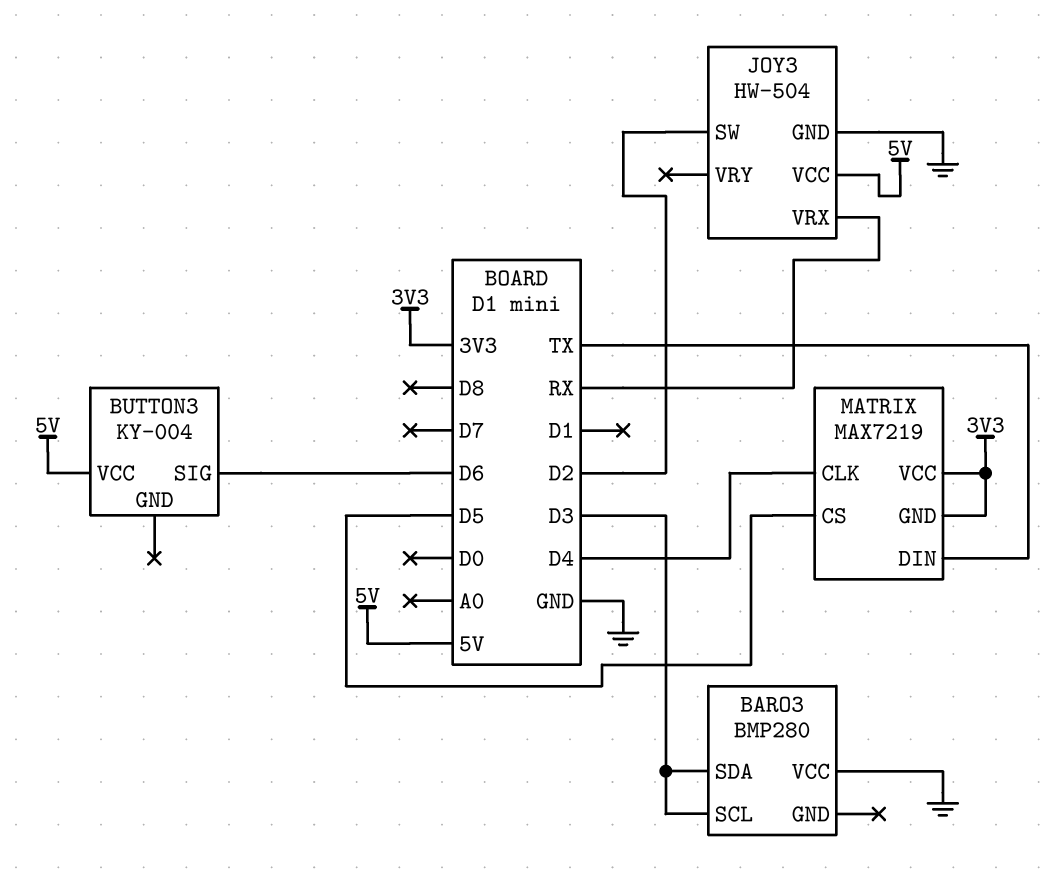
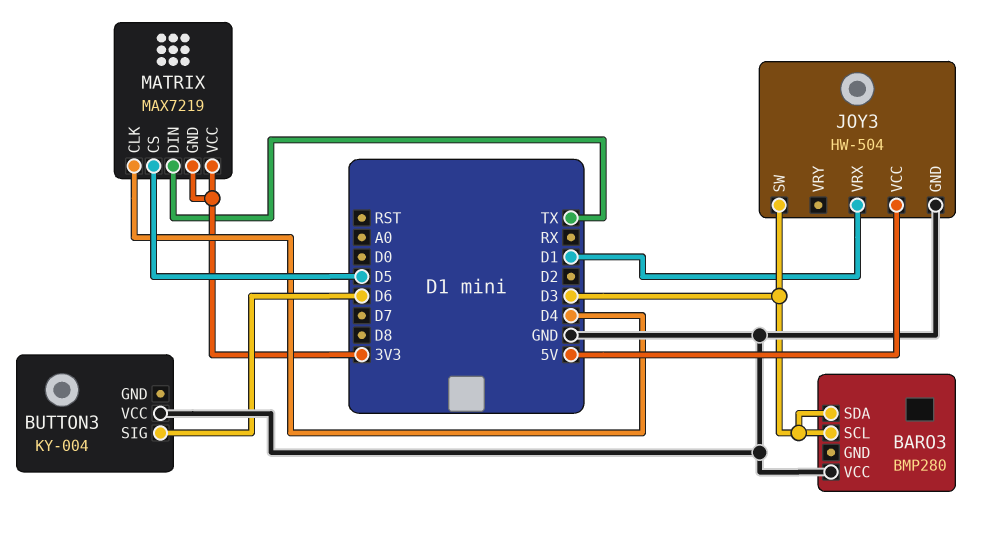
BUTTON3 pin VCC: 5V -> GND
JOY3 pin SW: D2 -> D3
JOY3 pin VRX: RX -> D1

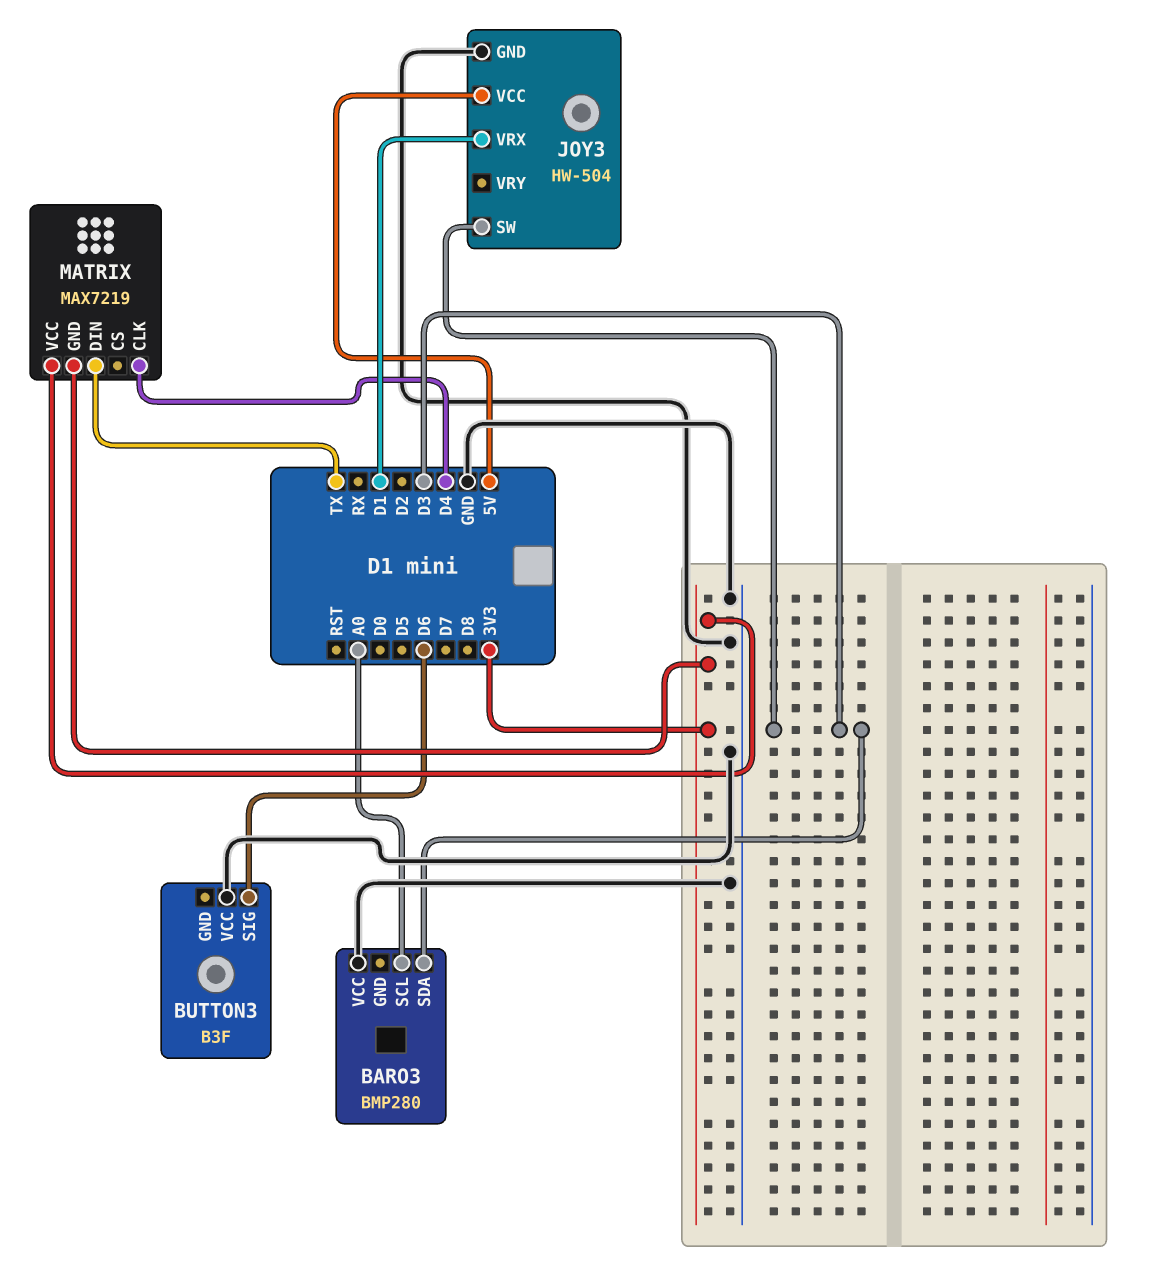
BARO3 pin SCL: D3 -> A0
BUTTON3: KY-004 -> B3F
MATRIX pin CS: D5 -> none

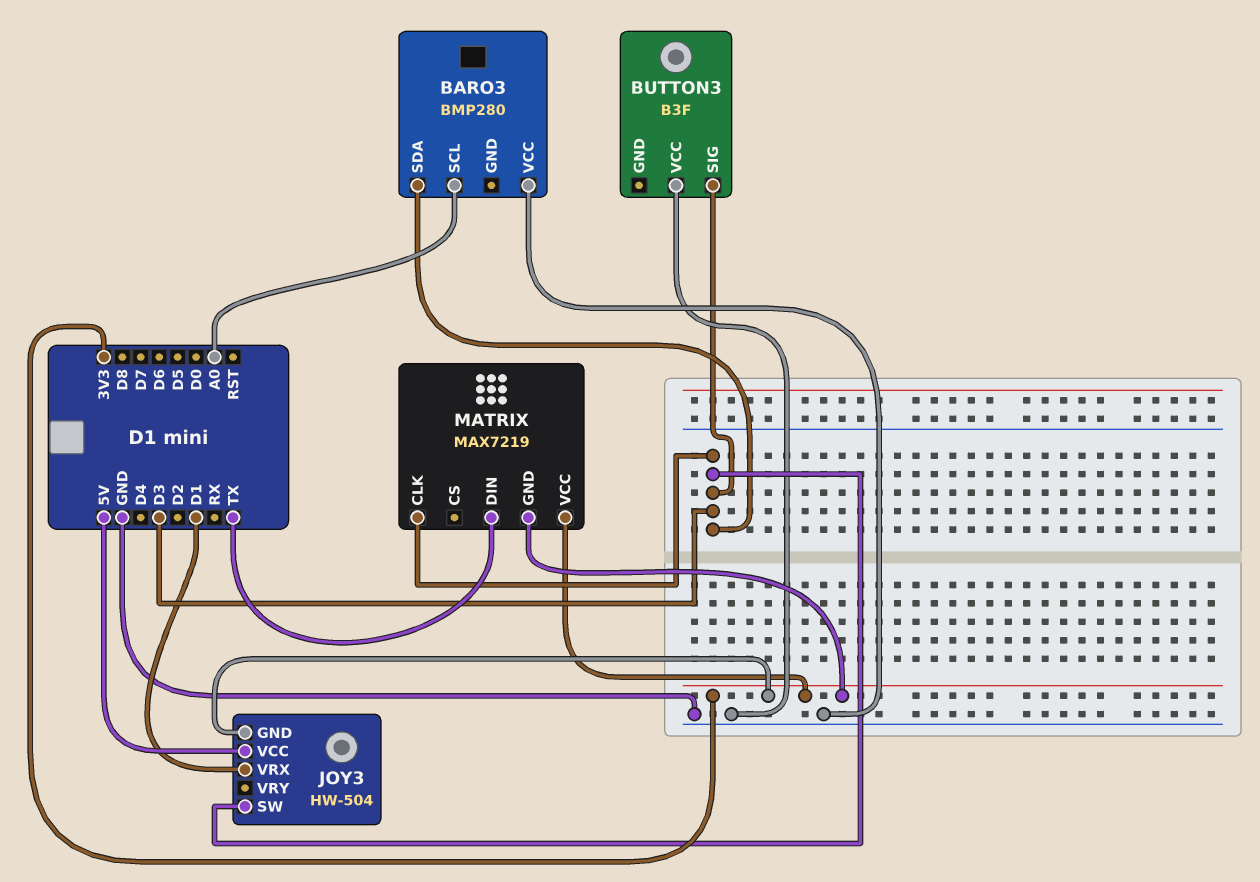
BUTTON3 pin SIG: D6 -> D3
JOY3 pin GND: GND -> 3V3
MATRIX pin CLK: D4 -> D3

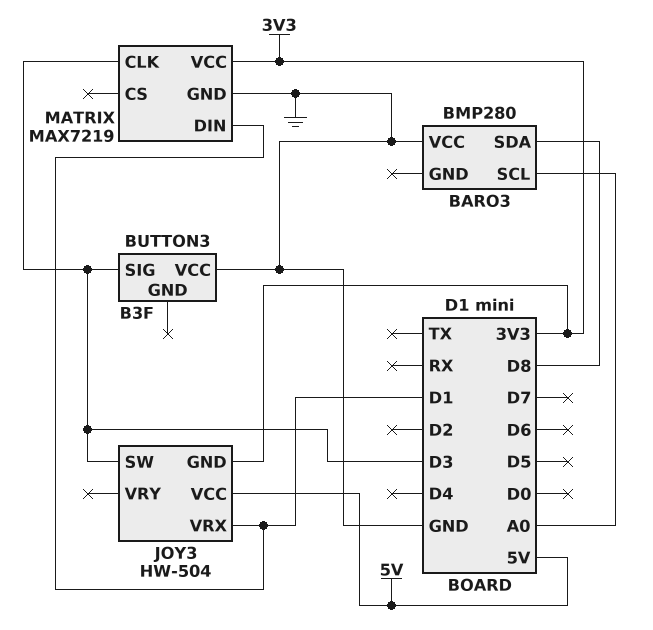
BARO3 pin SDA: D3 -> D8
MATRIX pin DIN: TX -> D1
MATRIX pin GND: 3V3 -> GND

